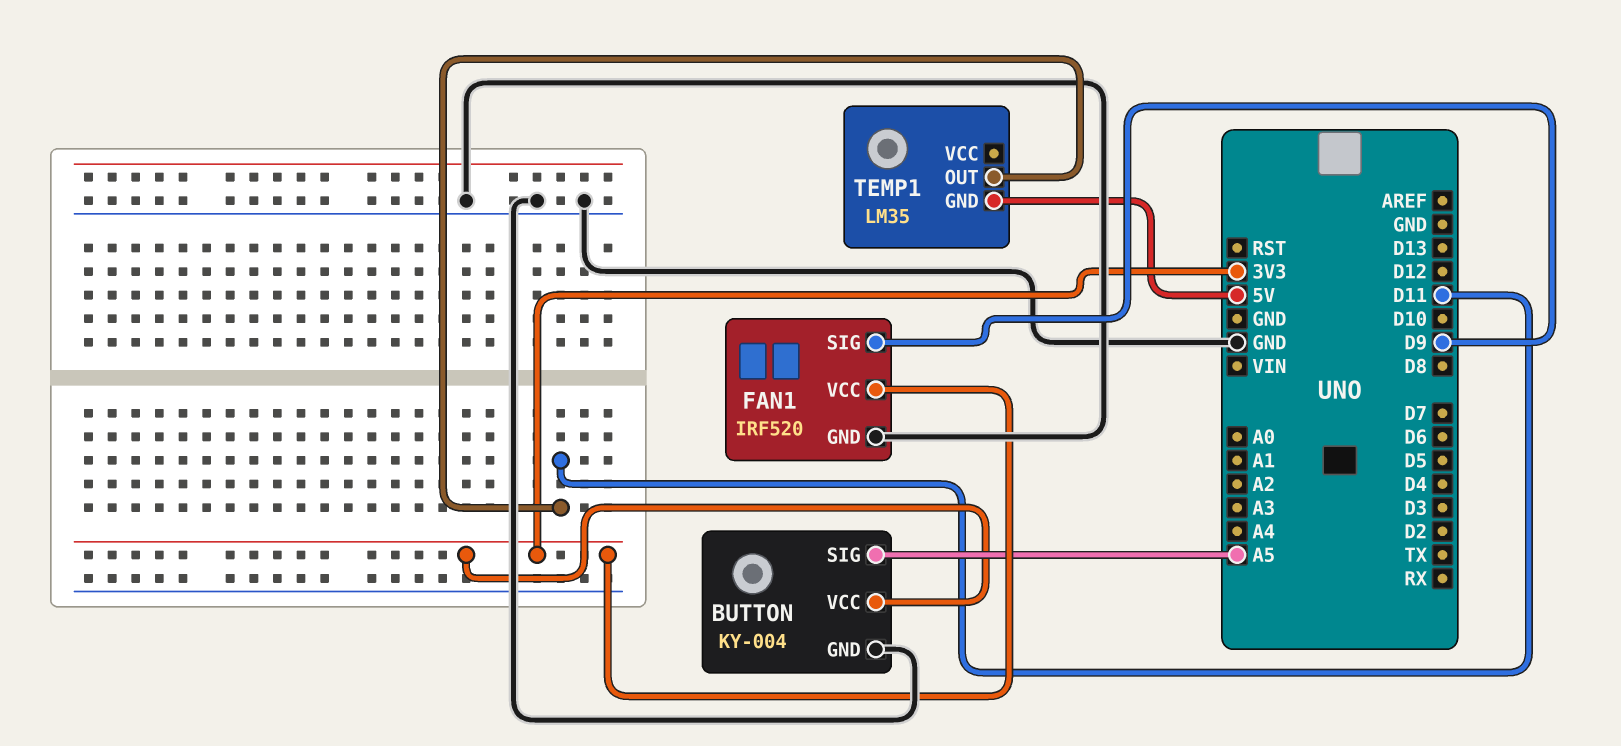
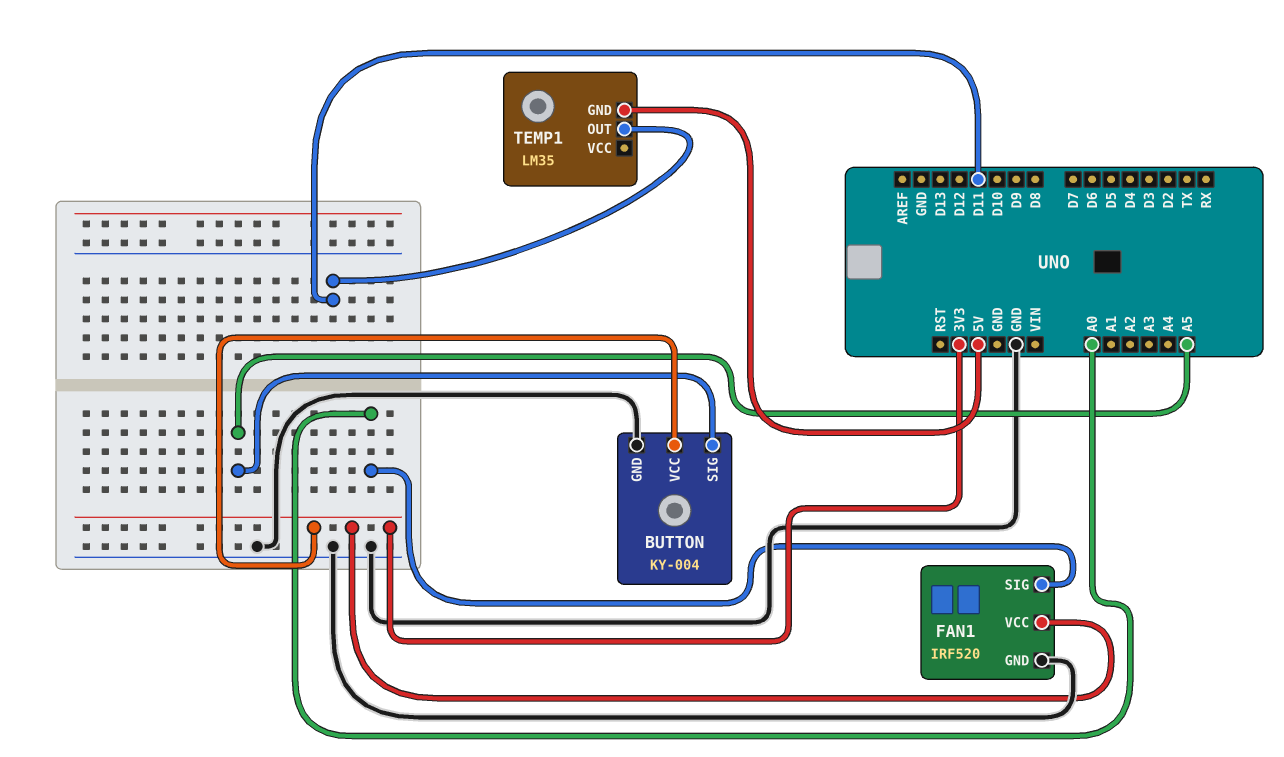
FAN1 pin SIG: D9 -> A0

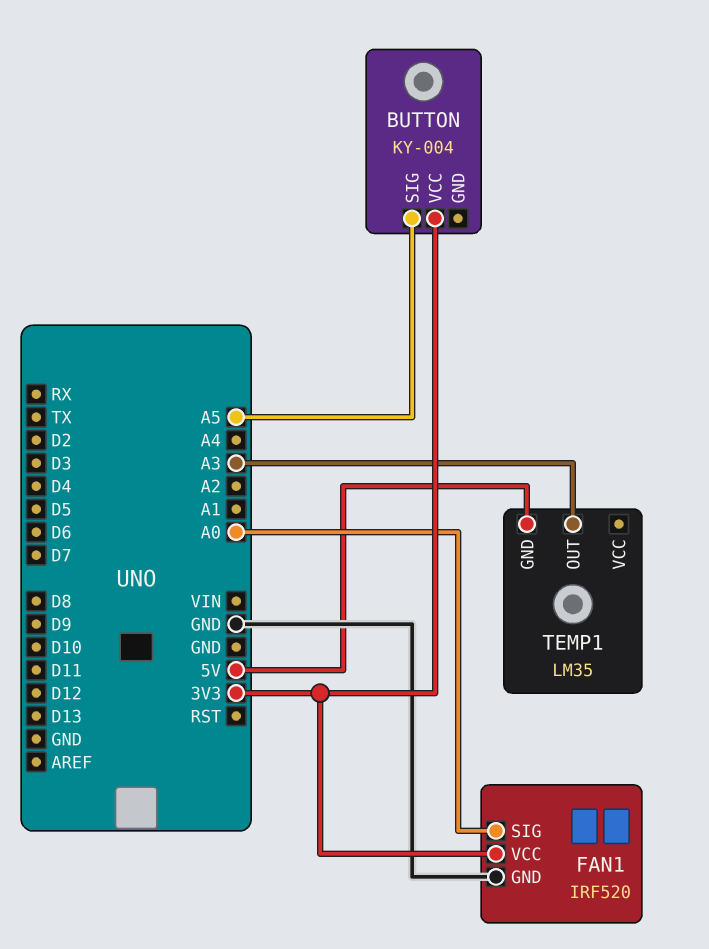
BUTTON pin GND: GND -> none
TEMP1 pin OUT: D11 -> A3

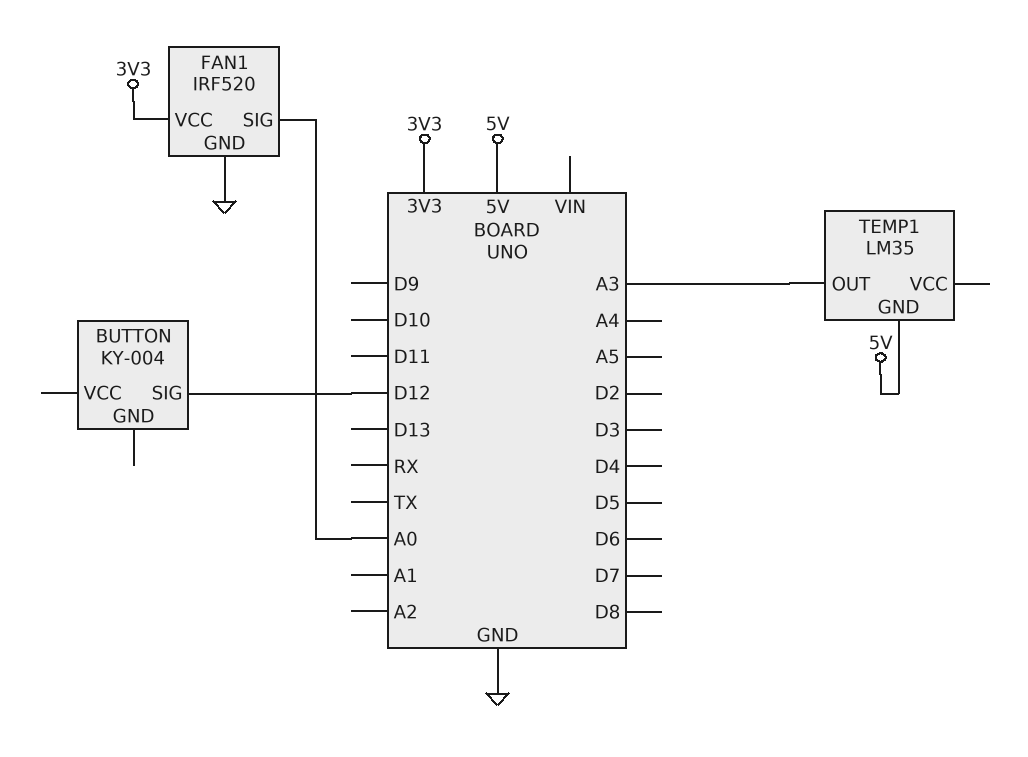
BUTTON pin SIG: A5 -> D12
BUTTON pin VCC: 3V3 -> none

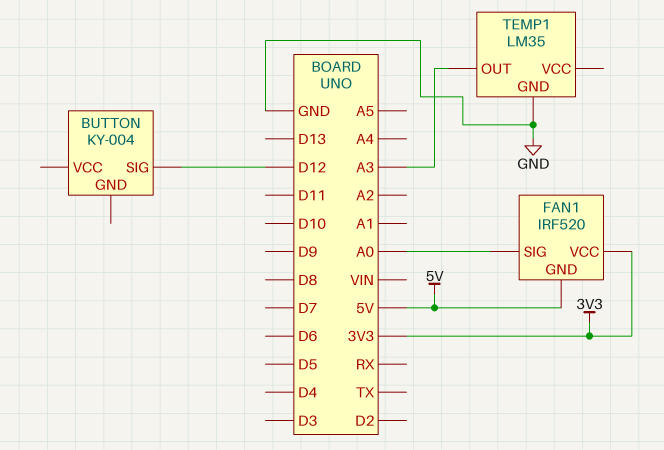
FAN1 pin GND: GND -> 5V
TEMP1 pin GND: 5V -> GND

